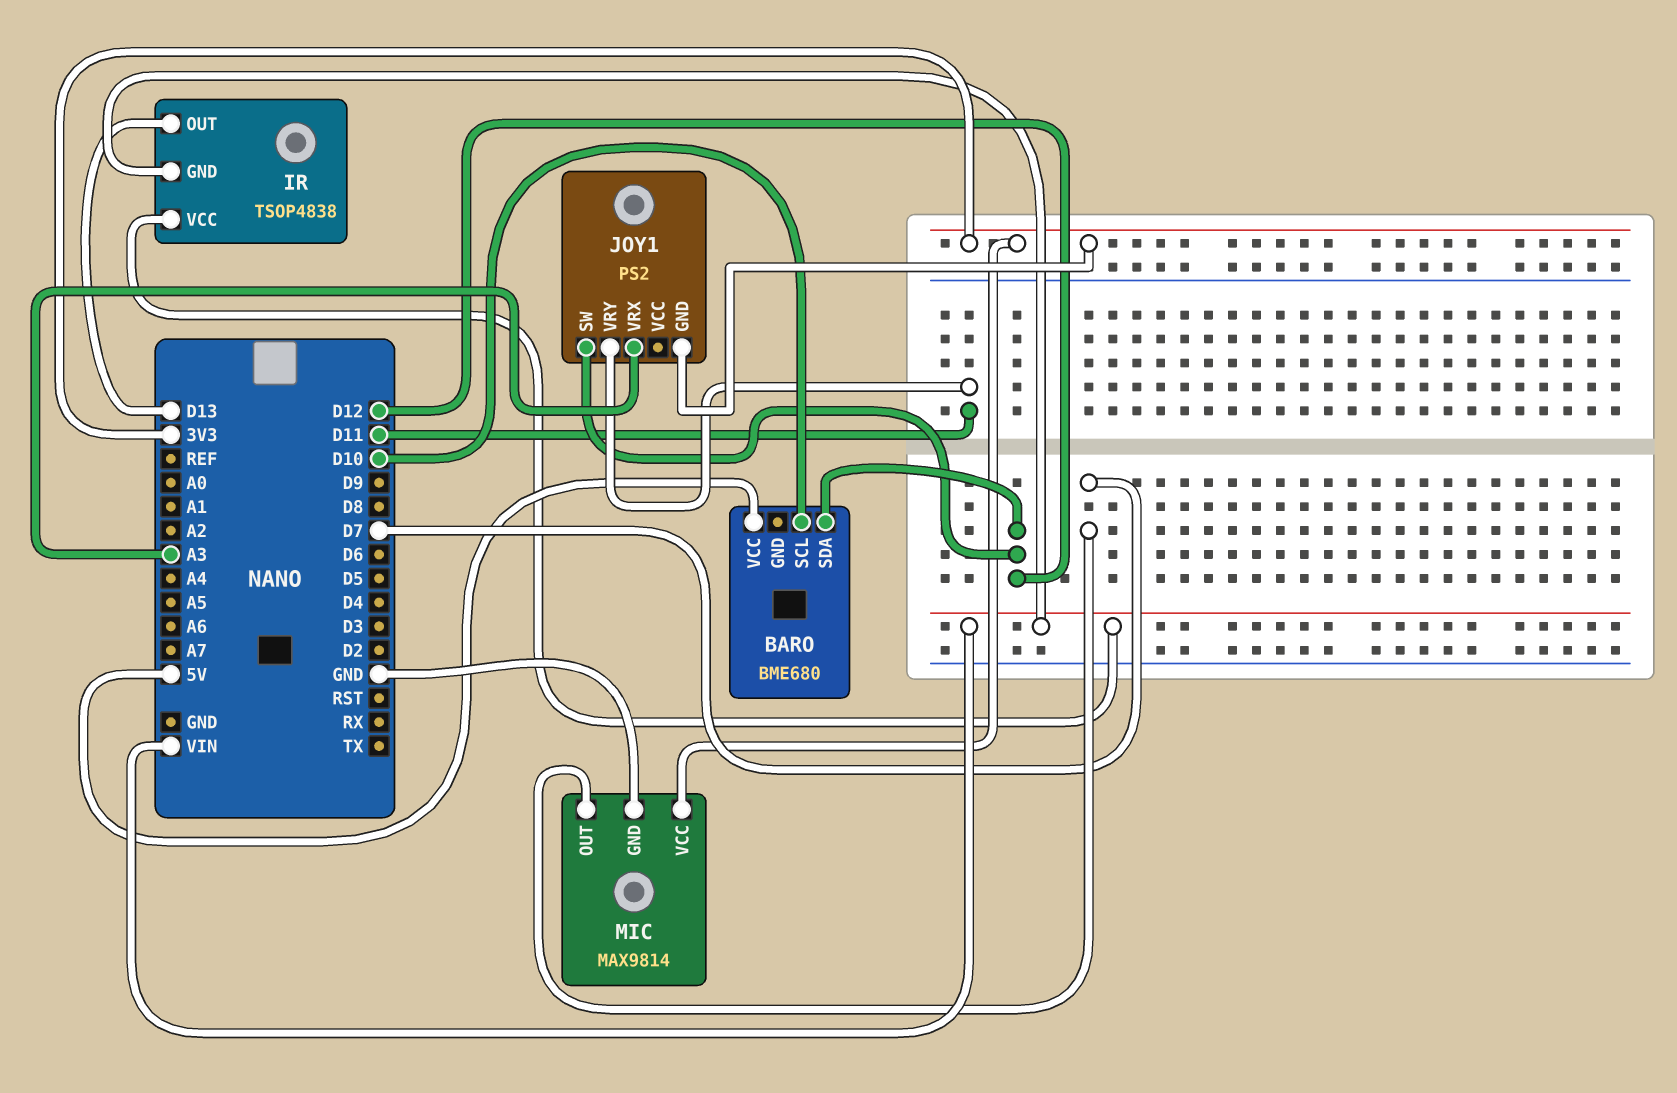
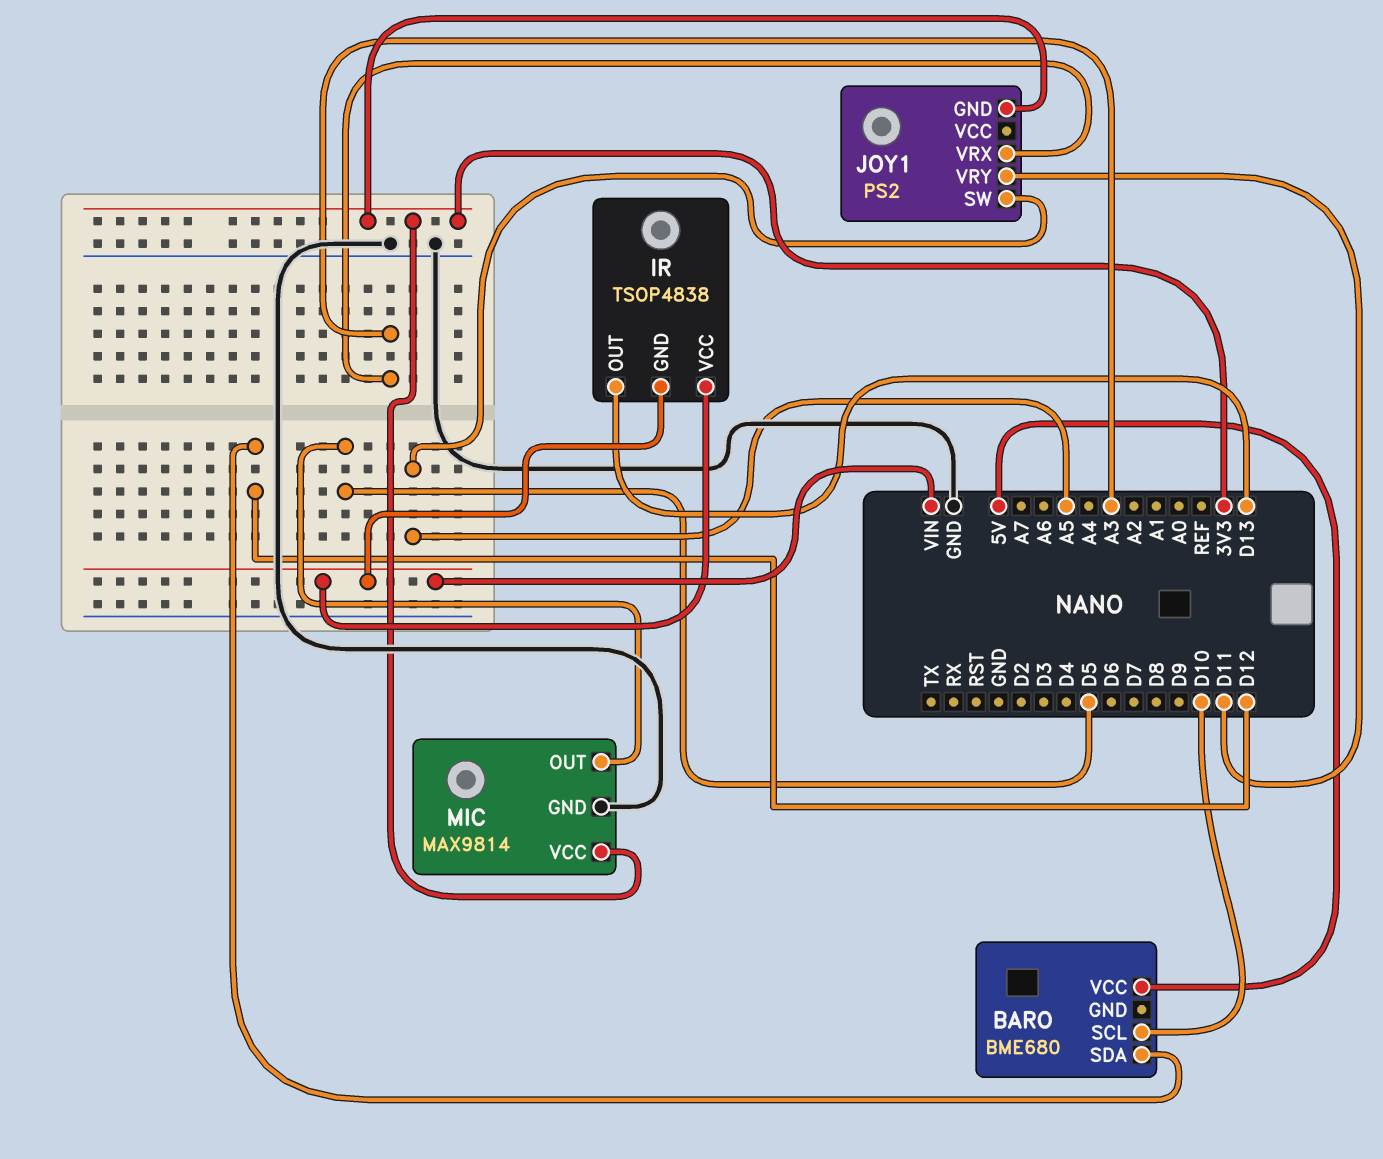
JOY1 pin SW: D12 -> A5
MIC pin OUT: D7 -> D5

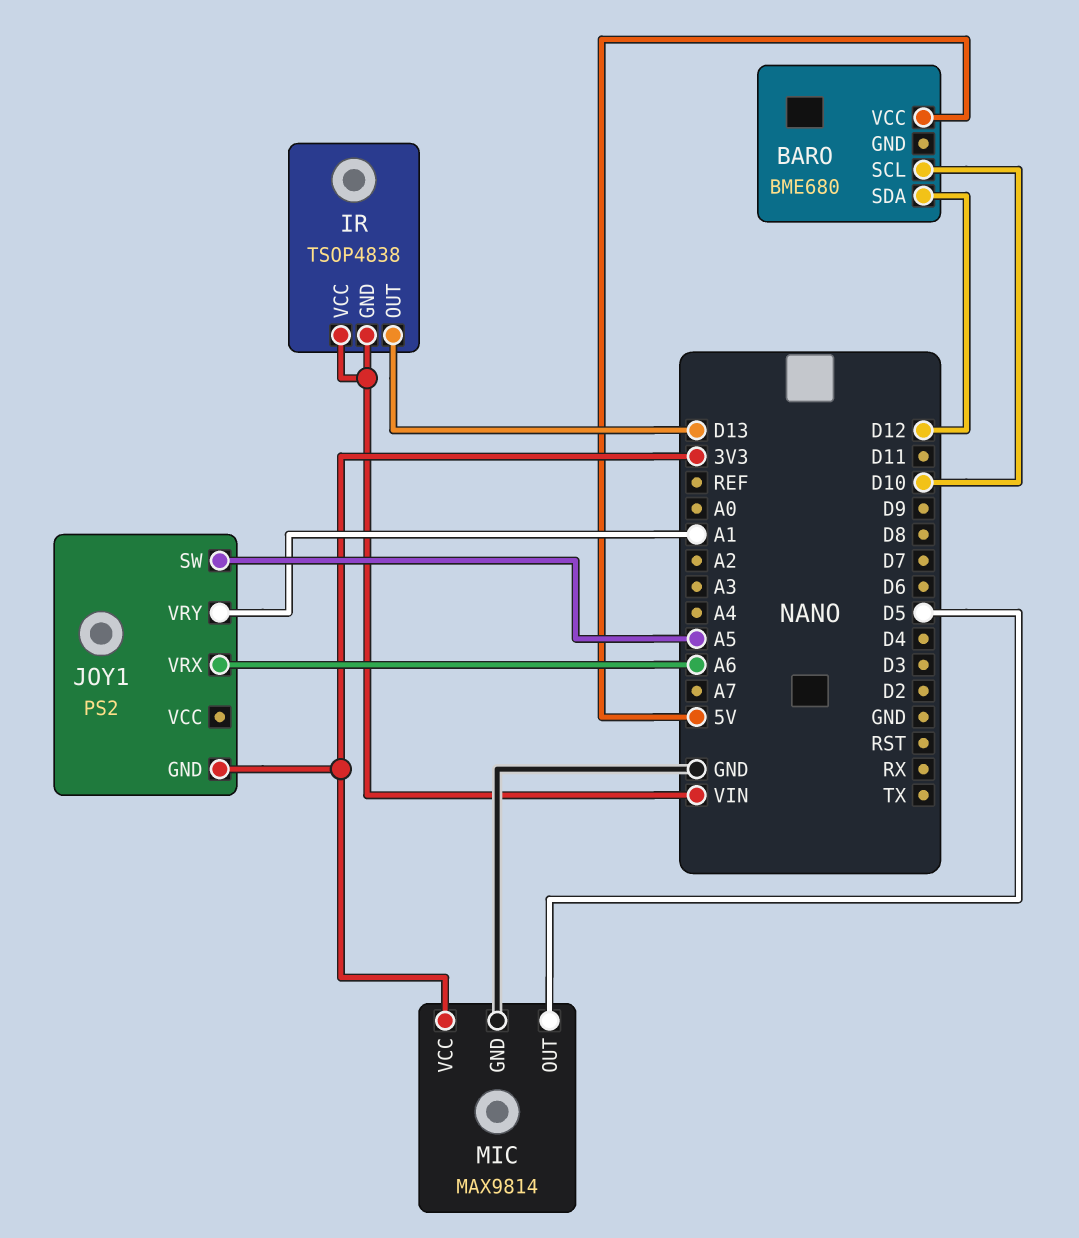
JOY1 pin VRX: A3 -> A6
JOY1 pin VRY: D11 -> A1

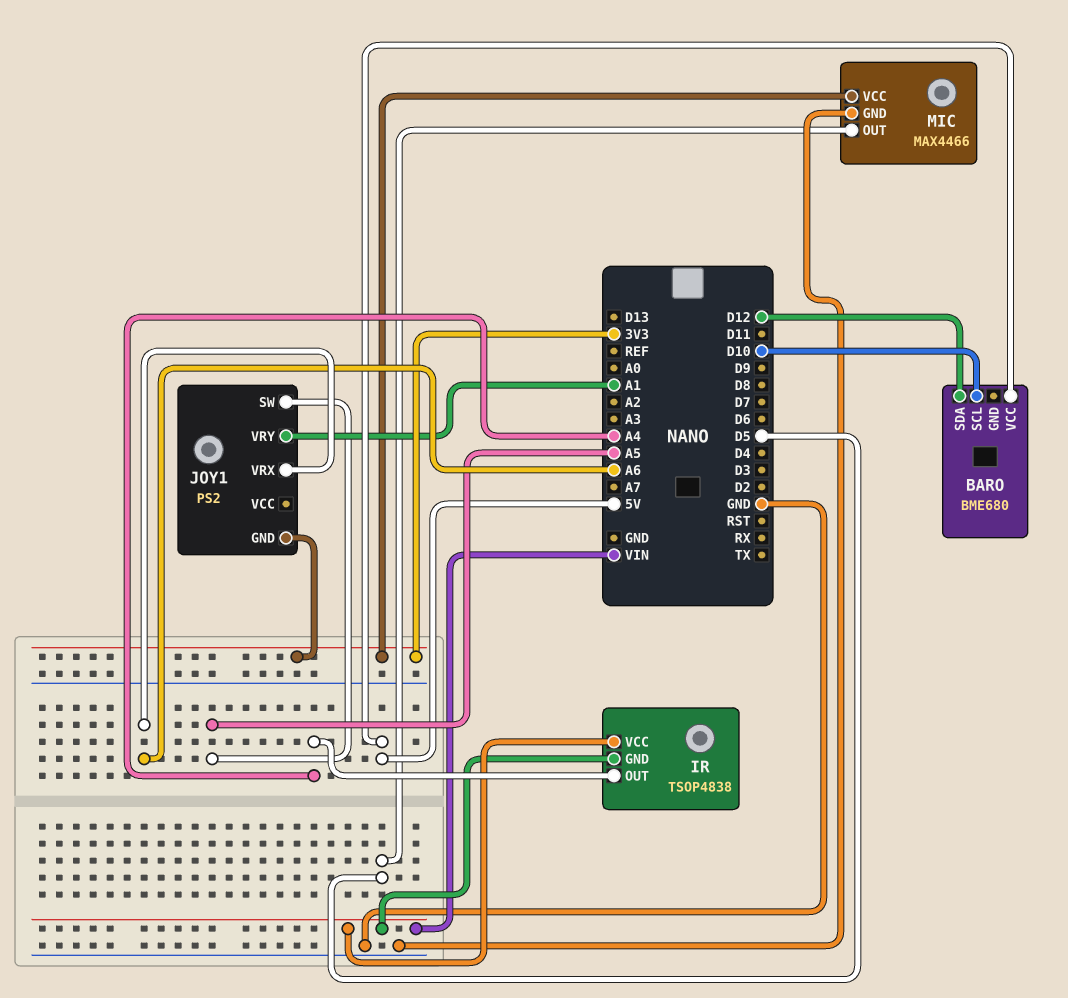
IR pin OUT: D13 -> A4
MIC: MAX9814 -> MAX4466

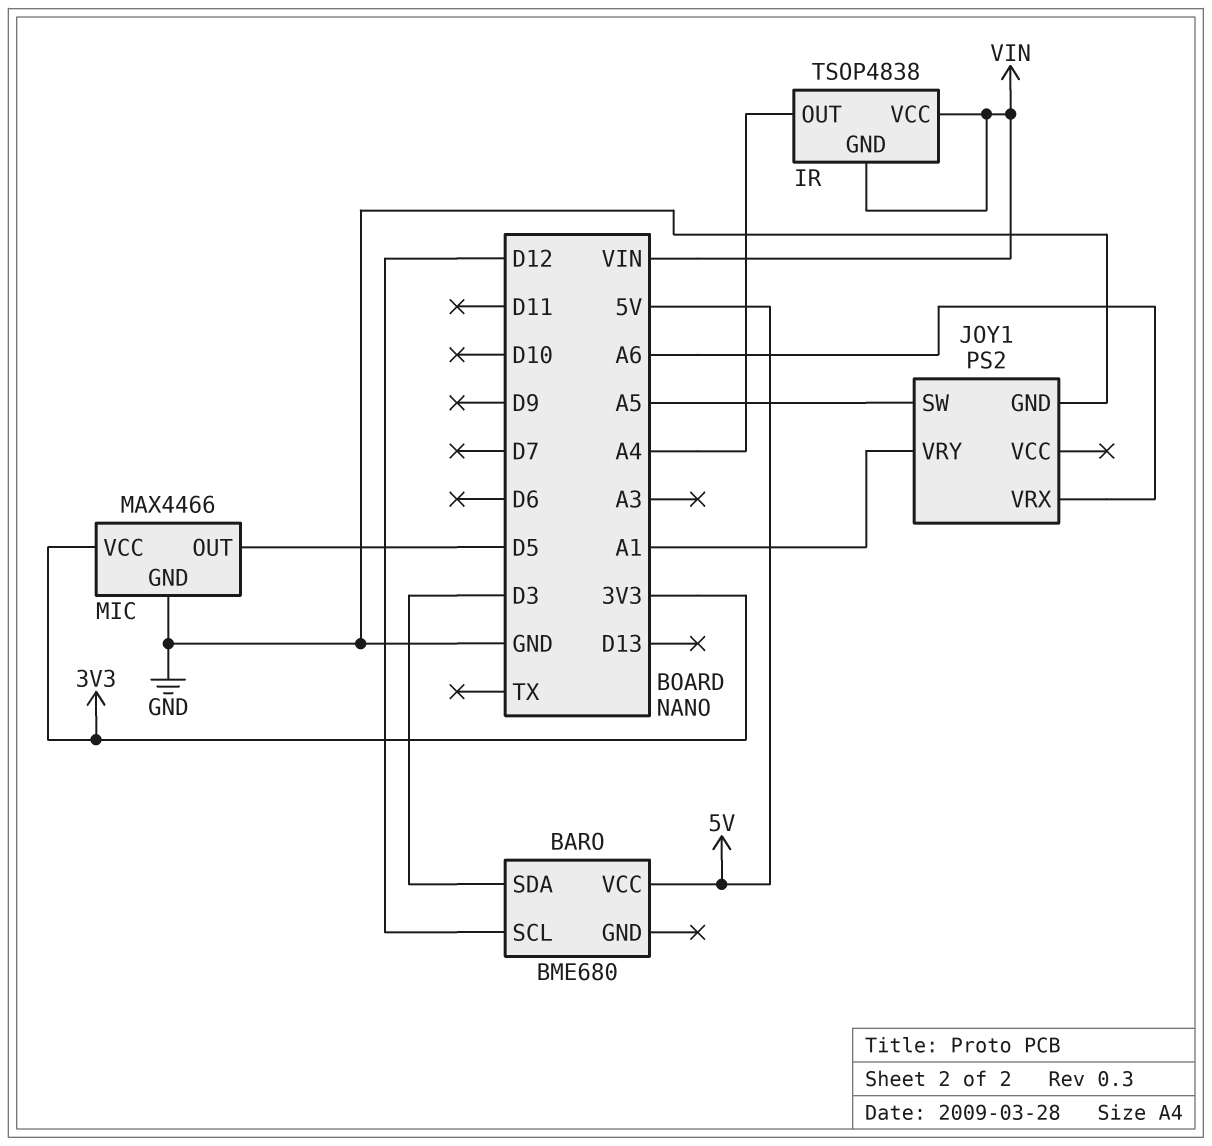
BARO pin SCL: D10 -> D12
BARO pin SDA: D12 -> D3
JOY1 pin GND: 3V3 -> GND

